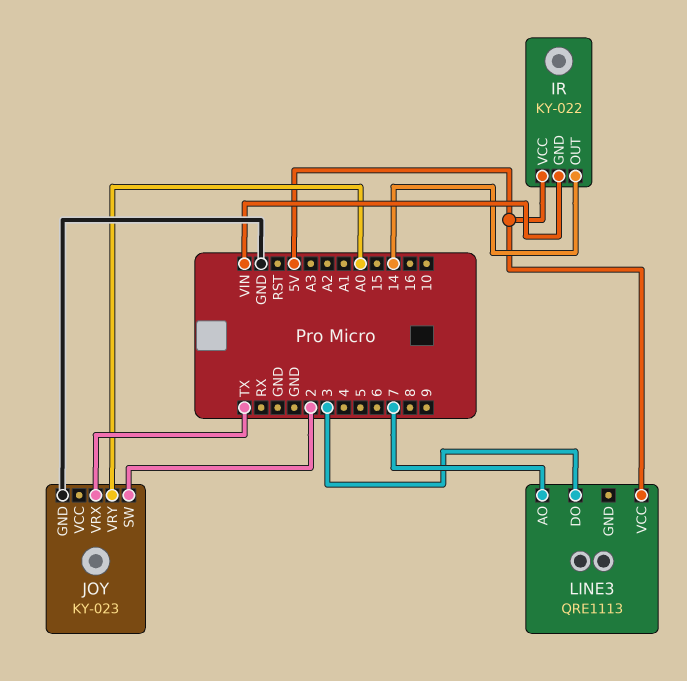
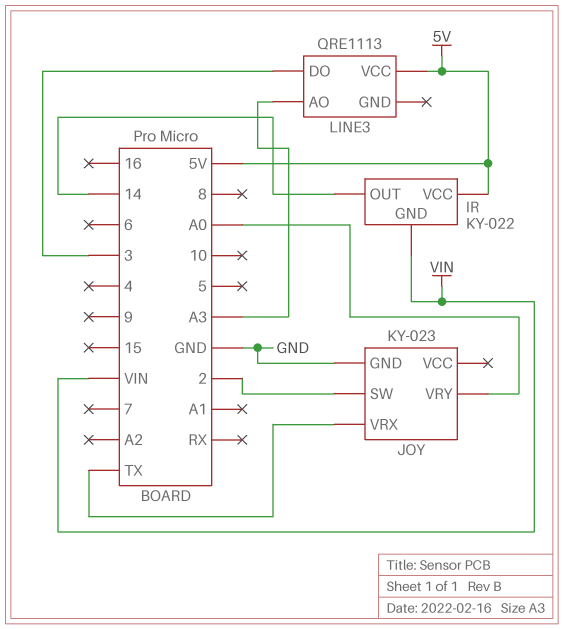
LINE3 pin AO: 7 -> A3

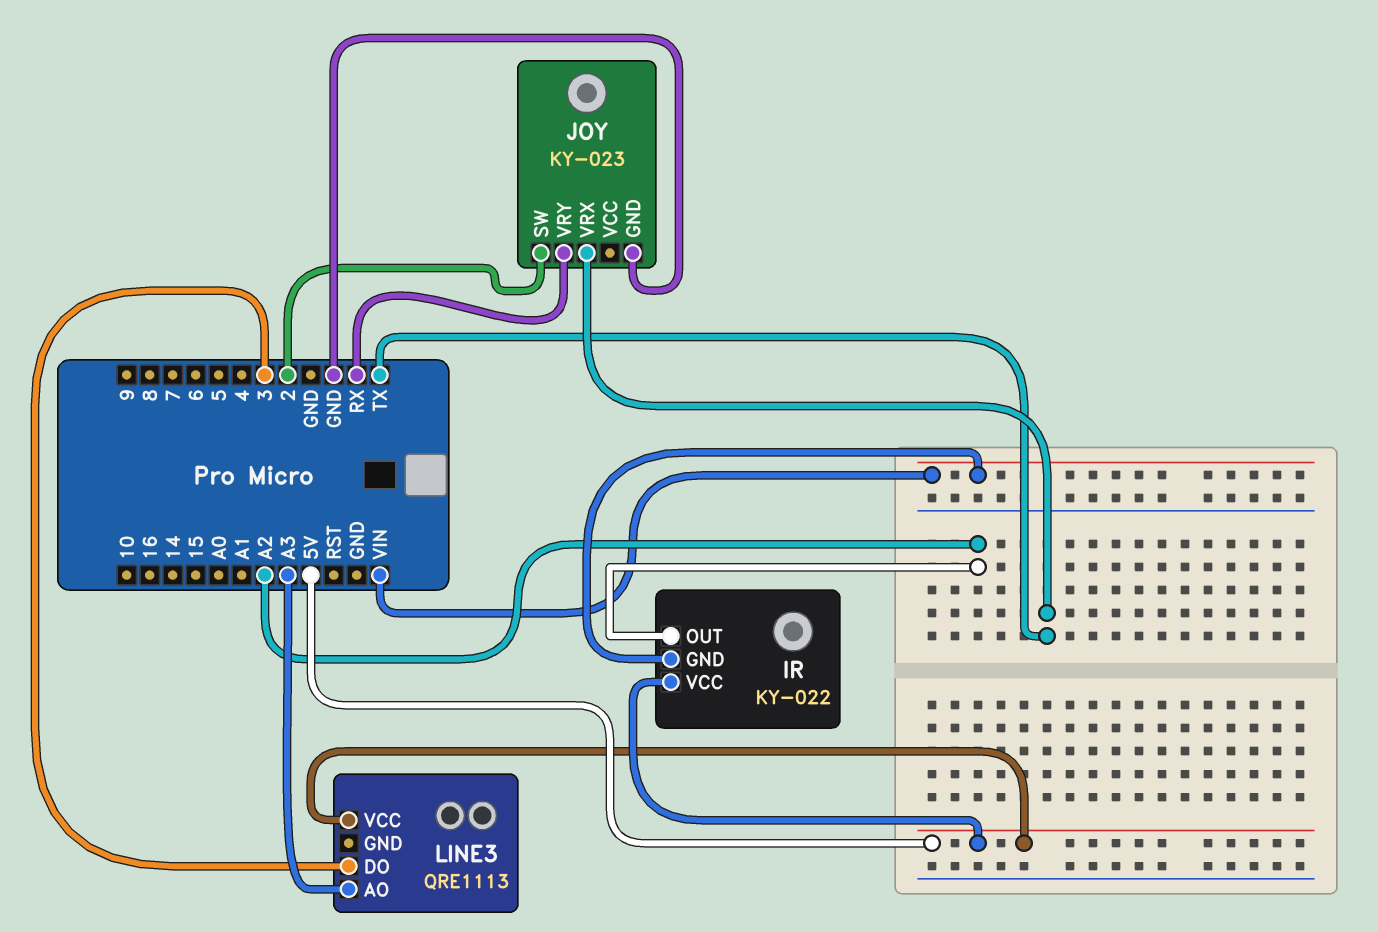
IR pin OUT: 14 -> A2
JOY pin VRY: A0 -> RX

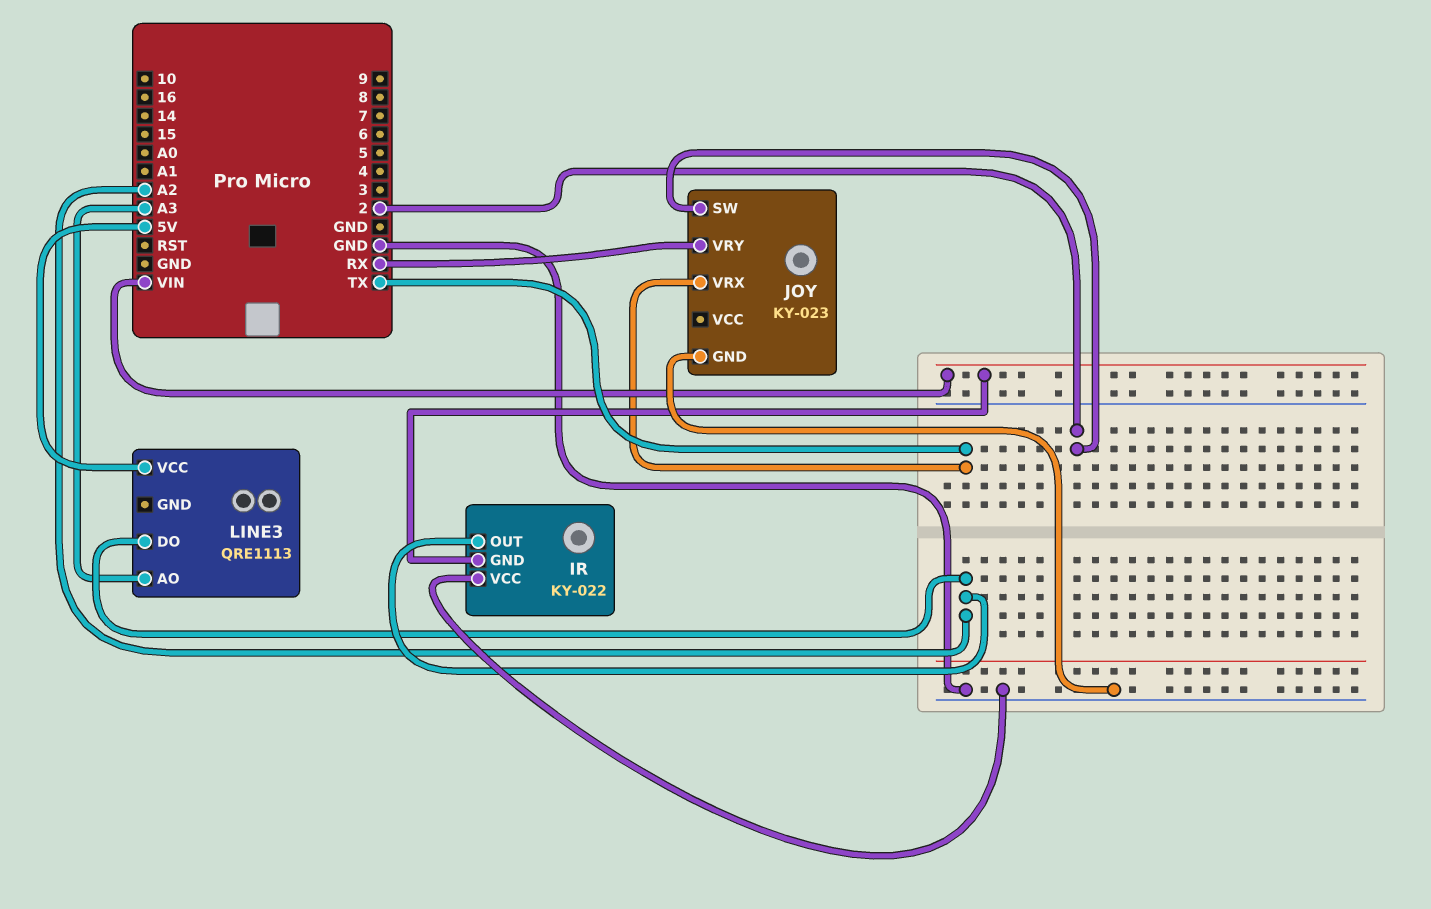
IR pin VCC: 5V -> GND
LINE3 pin DO: 3 -> A2

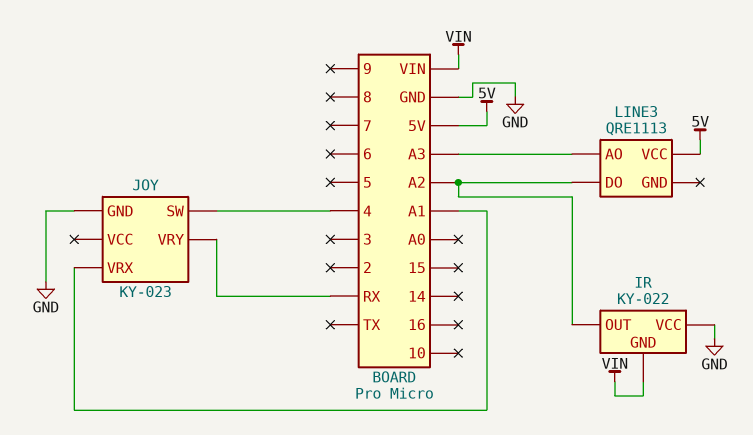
JOY pin SW: 2 -> 4
JOY pin VRX: TX -> A1

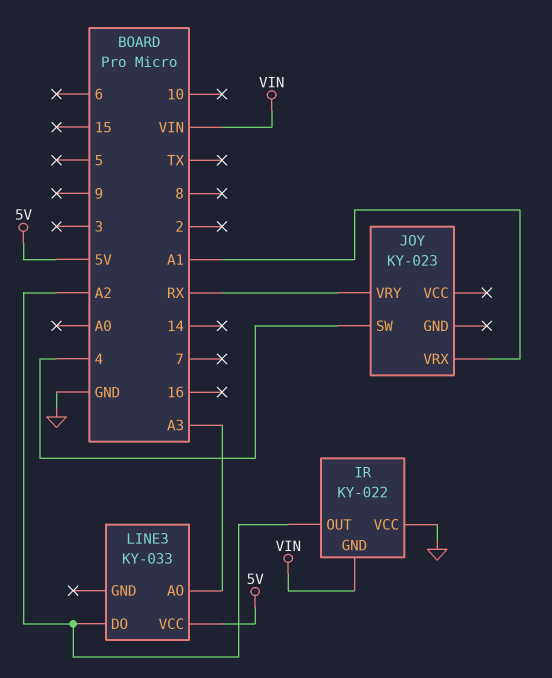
JOY pin GND: GND -> none
LINE3: QRE1113 -> KY-033

